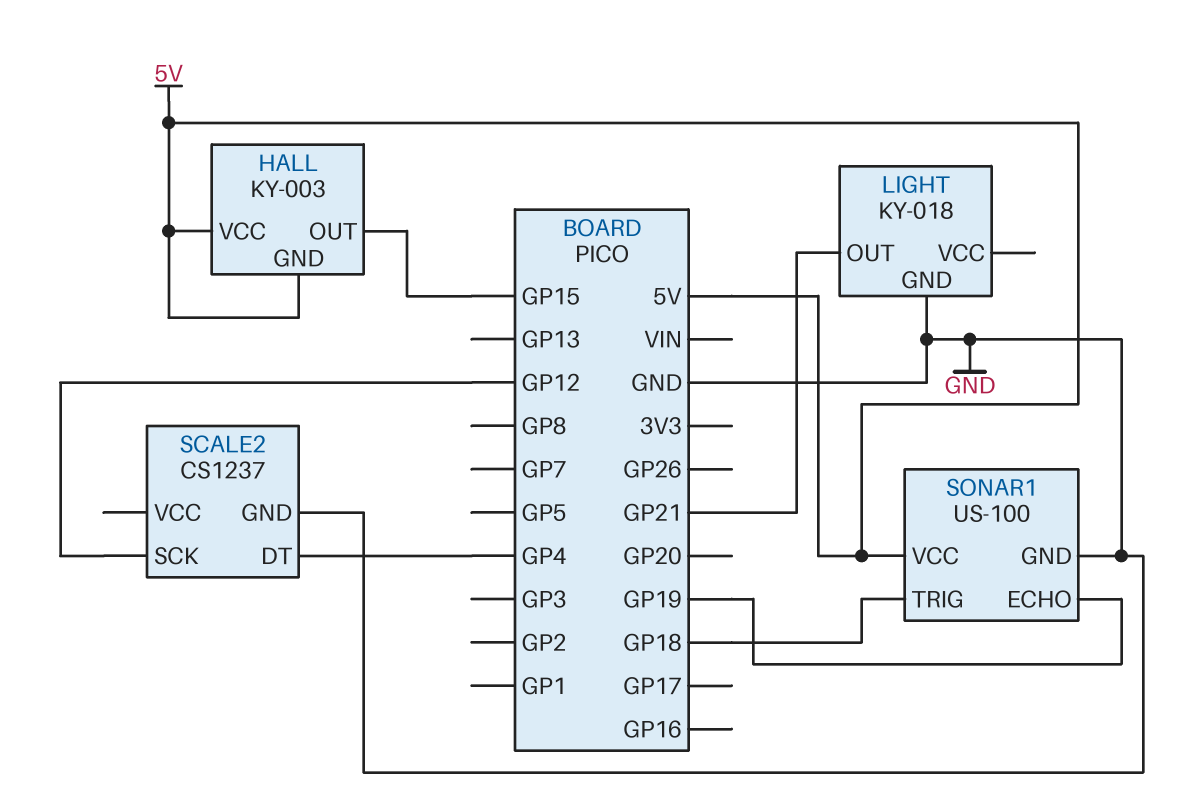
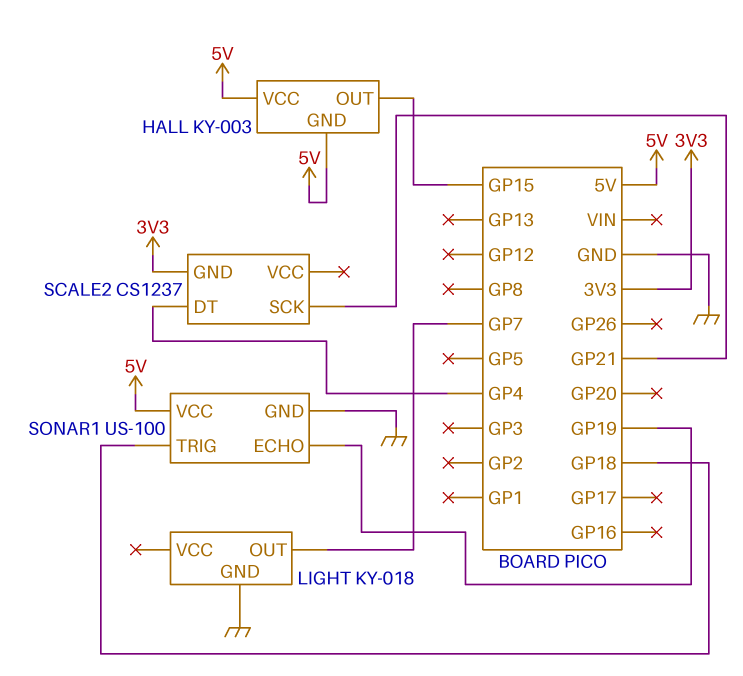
LIGHT pin OUT: GP21 -> GP7
SCALE2 pin GND: GND -> 3V3
SCALE2 pin SCK: GP12 -> GP21

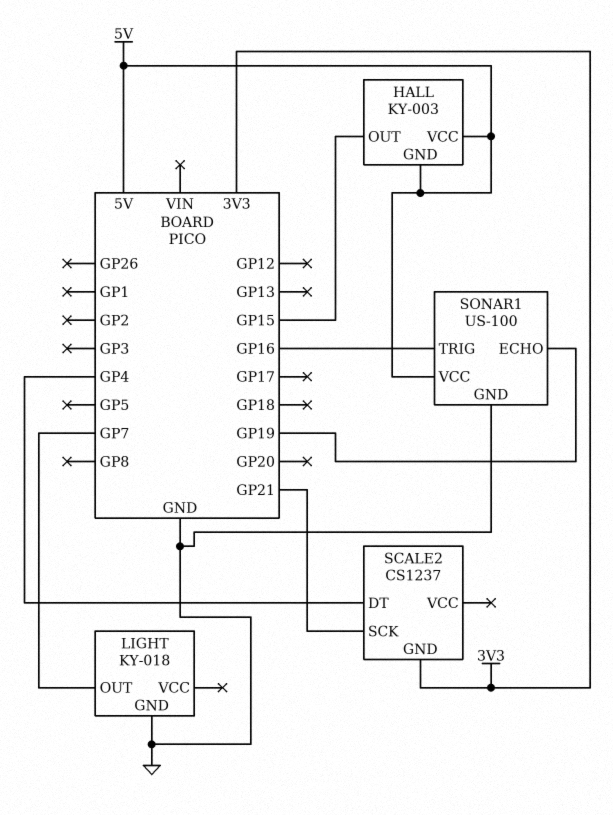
SONAR1 pin TRIG: GP18 -> GP16

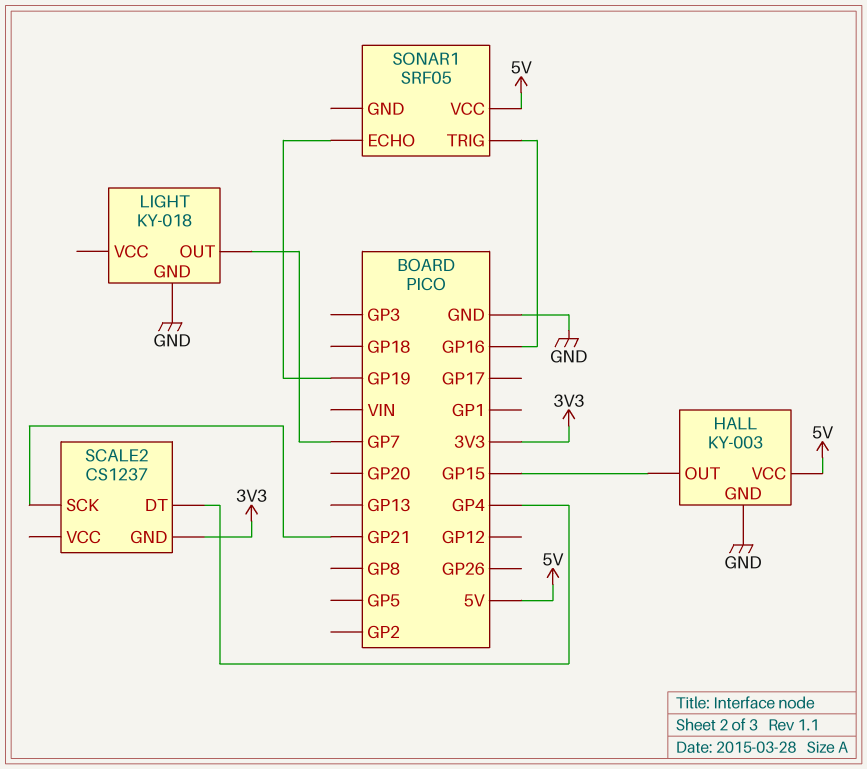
HALL pin GND: 5V -> GND
SONAR1: US-100 -> SRF05
SONAR1 pin GND: GND -> none

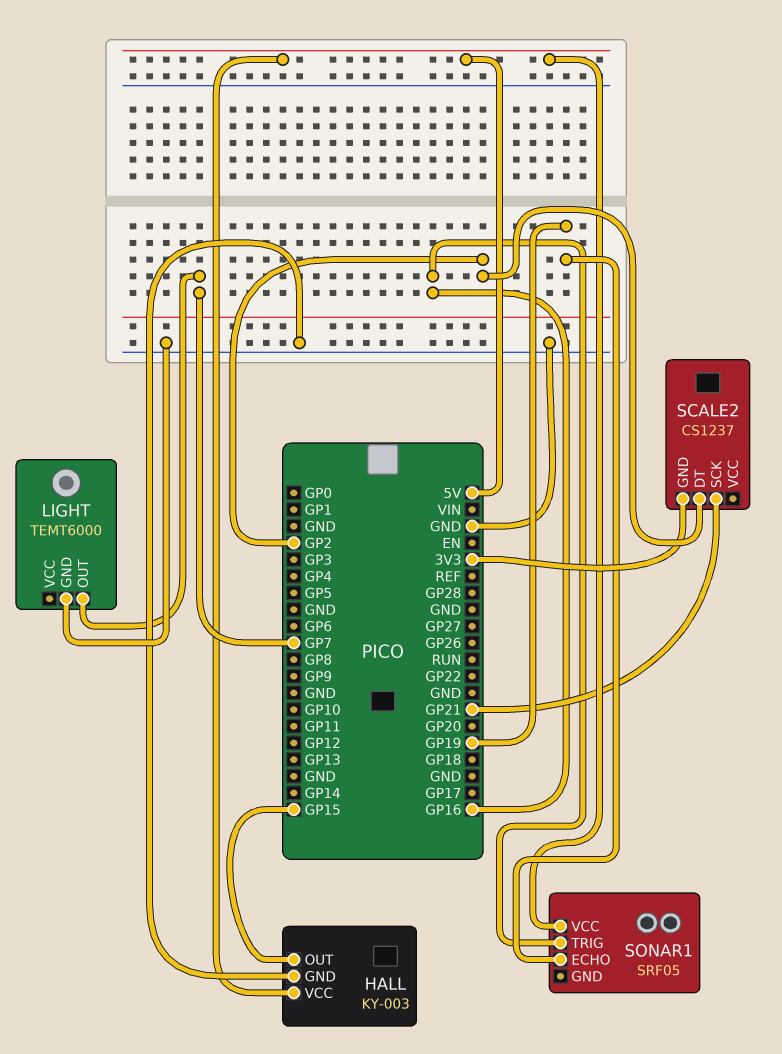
LIGHT: KY-018 -> TEMT6000
SCALE2 pin DT: GP4 -> GP2

